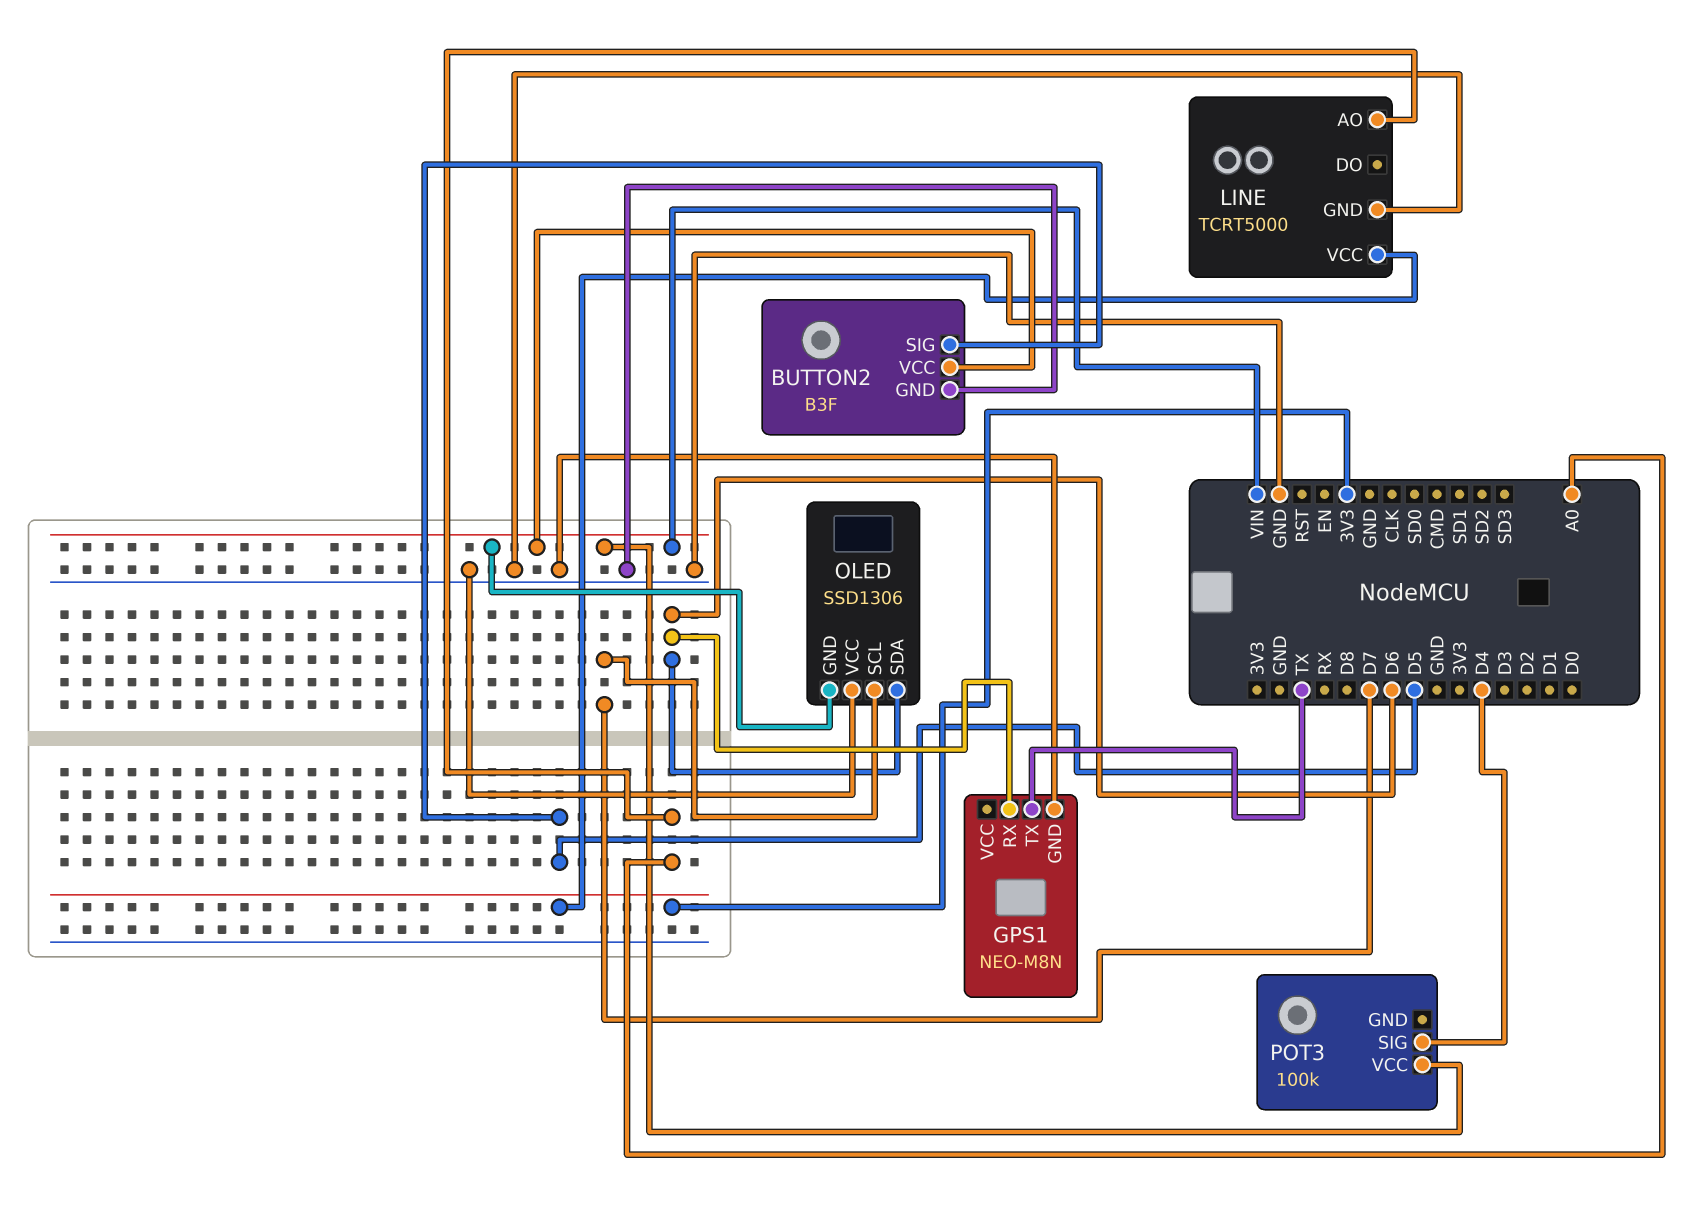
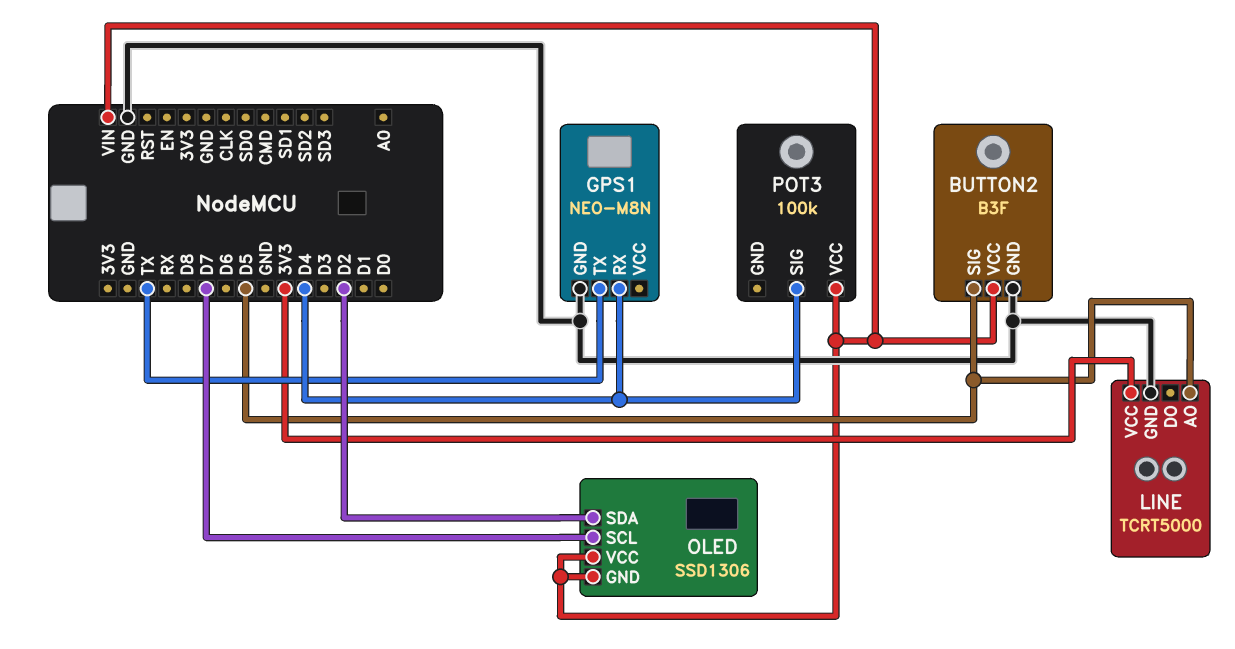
GPS1 pin RX: D6 -> D4
LINE pin AO: A0 -> D5
OLED pin SDA: D6 -> D2
OLED pin VCC: GND -> VIN

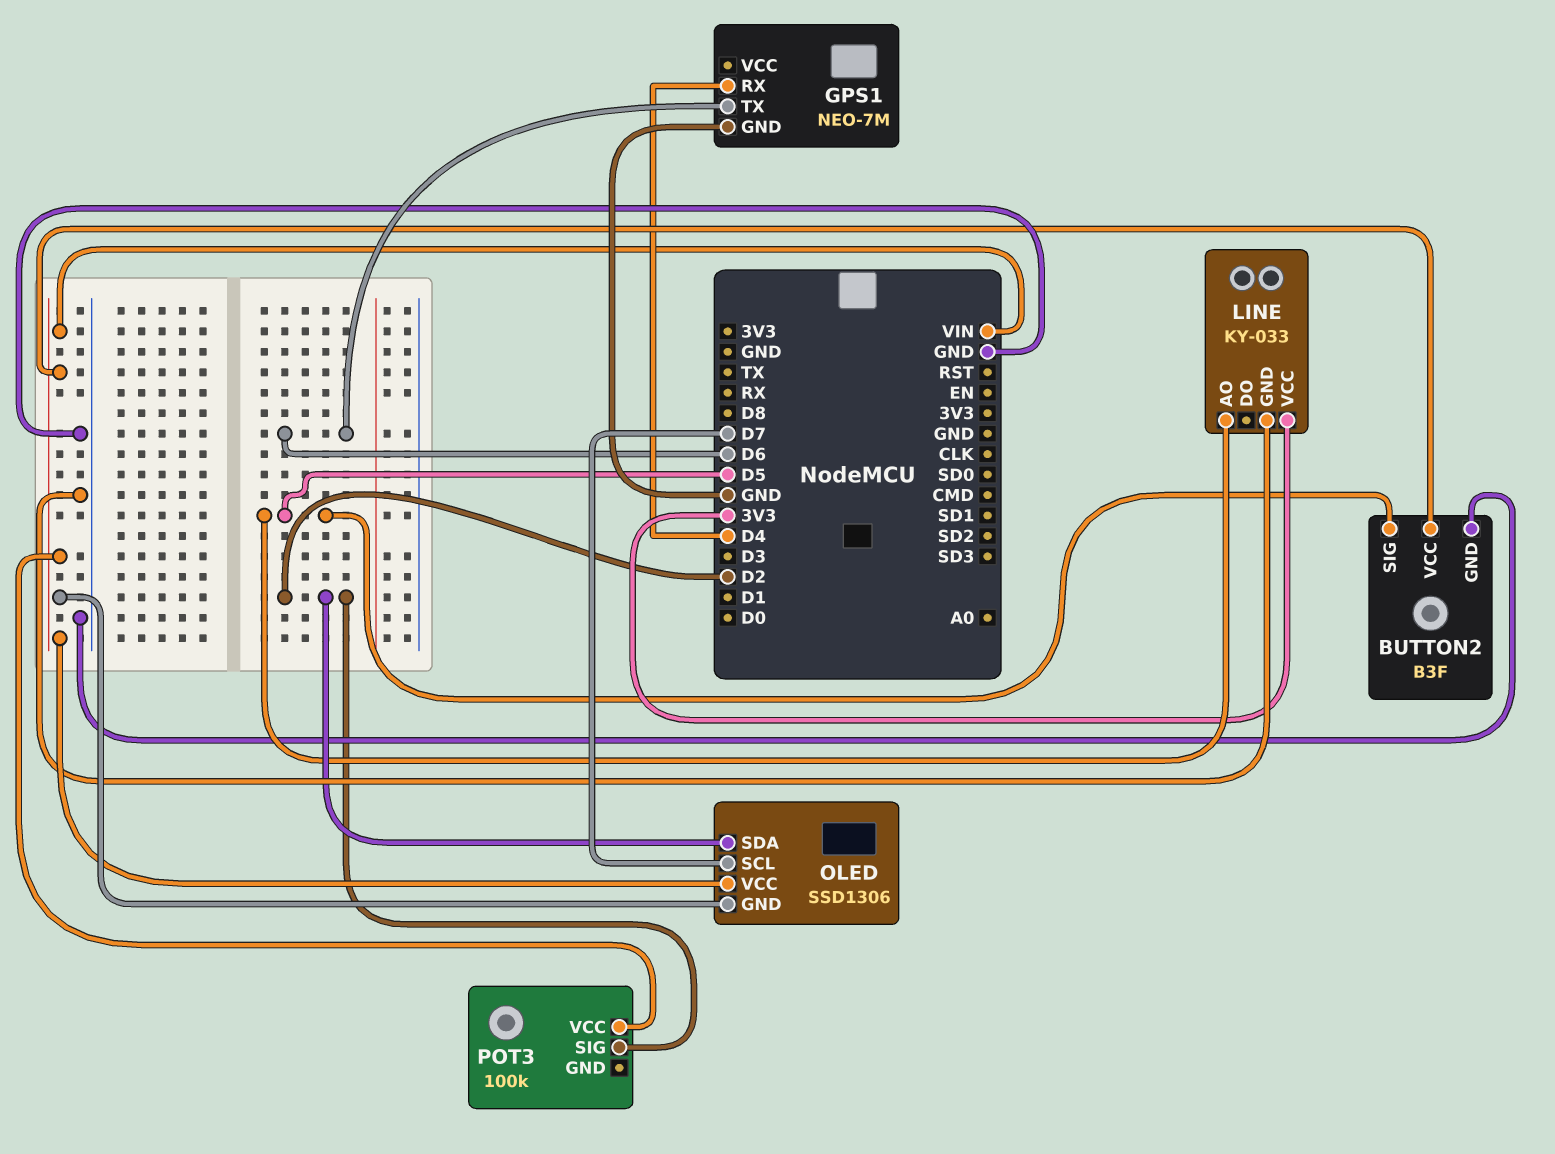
GPS1: NEO-M8N -> NEO-7M
GPS1 pin TX: TX -> D6
LINE: TCRT5000 -> KY-033
POT3 pin SIG: D4 -> D2

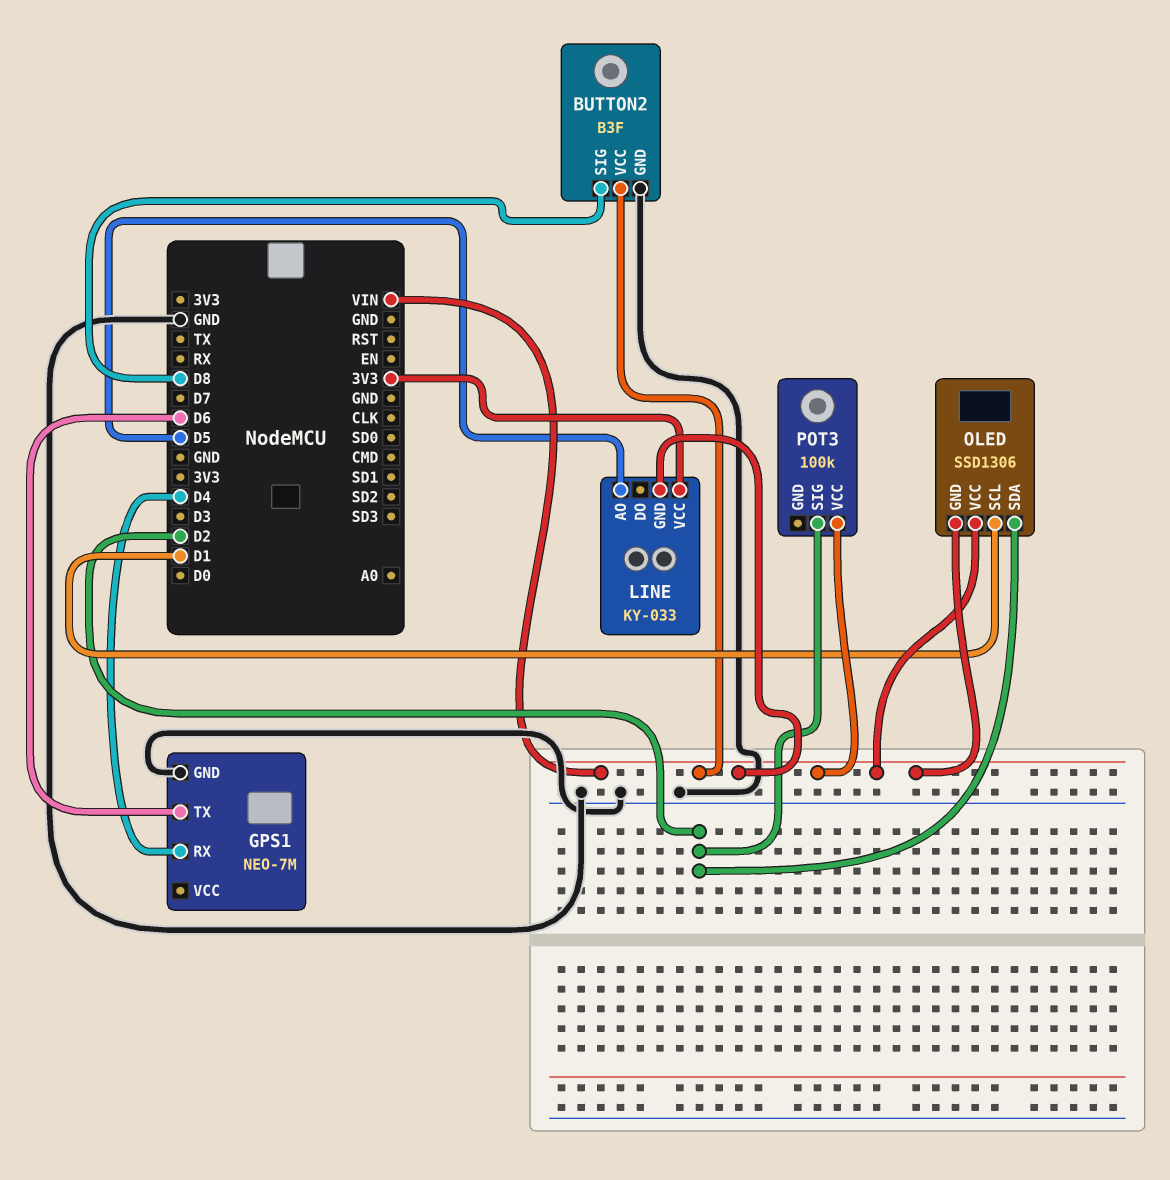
BUTTON2 pin SIG: D5 -> D8
LINE pin GND: GND -> VIN
OLED pin SCL: D7 -> D1

